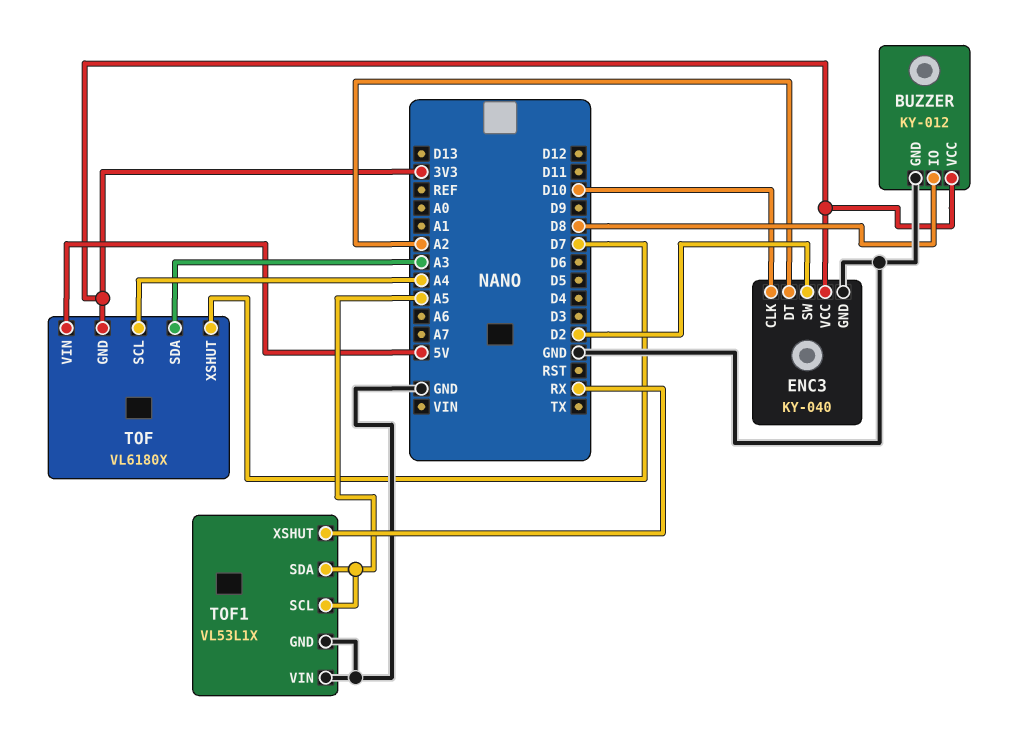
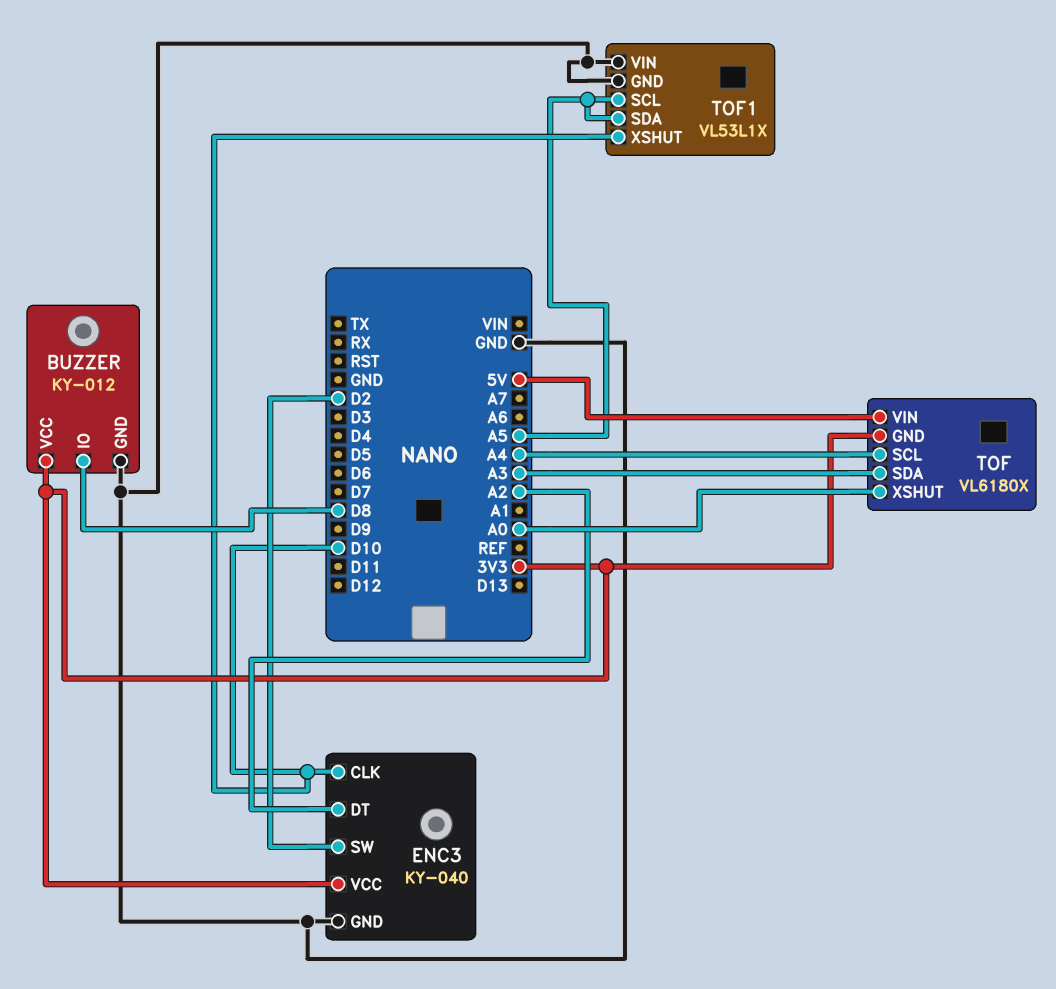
TOF pin XSHUT: D7 -> A0
TOF1 pin XSHUT: RX -> D10

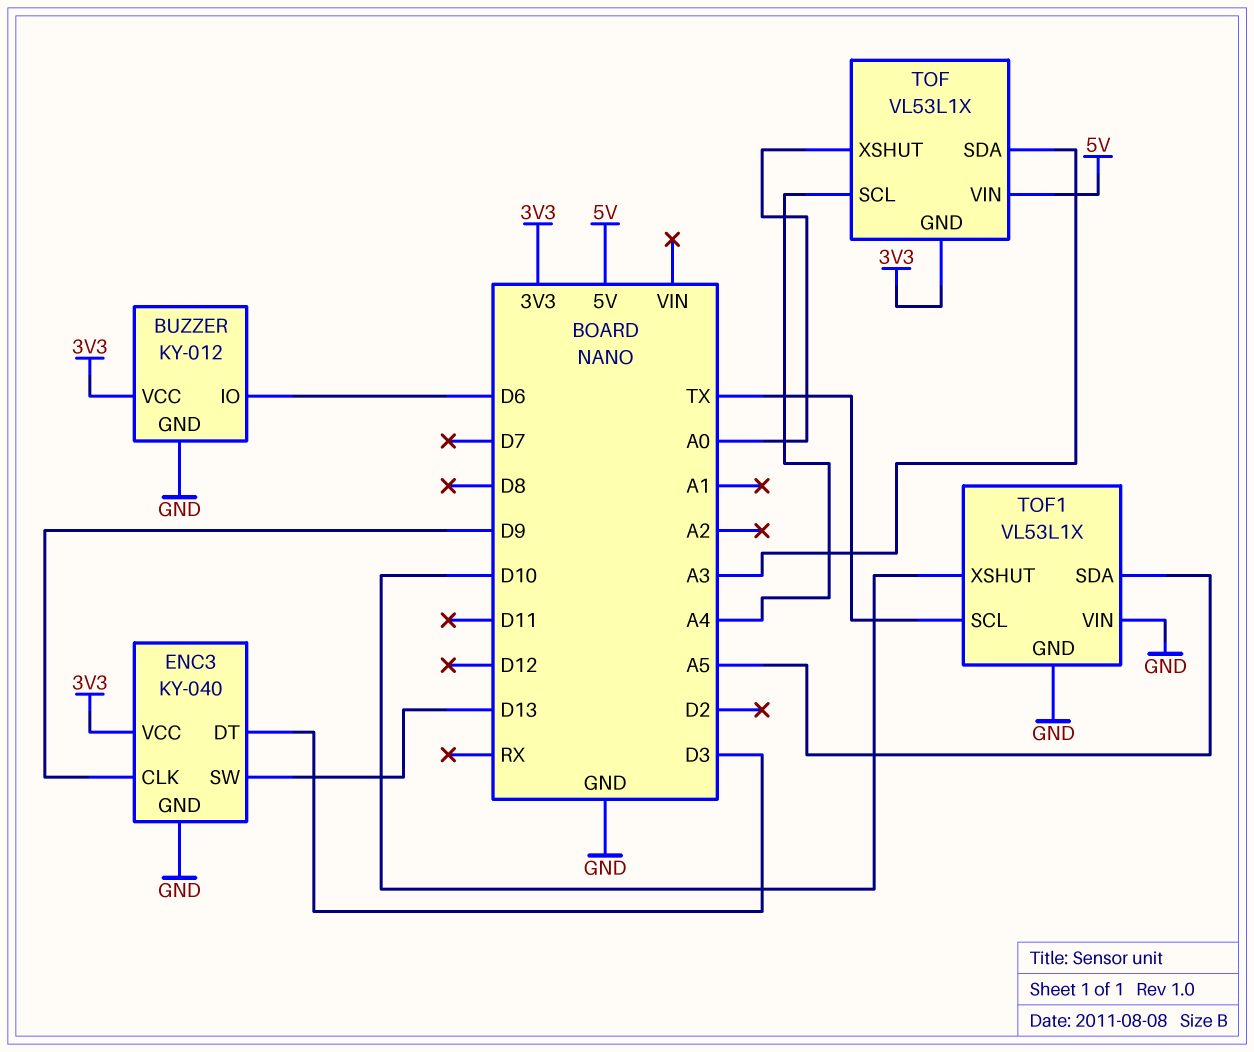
BUZZER pin IO: D8 -> D6
ENC3 pin CLK: D10 -> D9
ENC3 pin DT: A2 -> D3
ENC3 pin SW: D2 -> D13
TOF: VL6180X -> VL53L1X
TOF1 pin SCL: A5 -> TX

